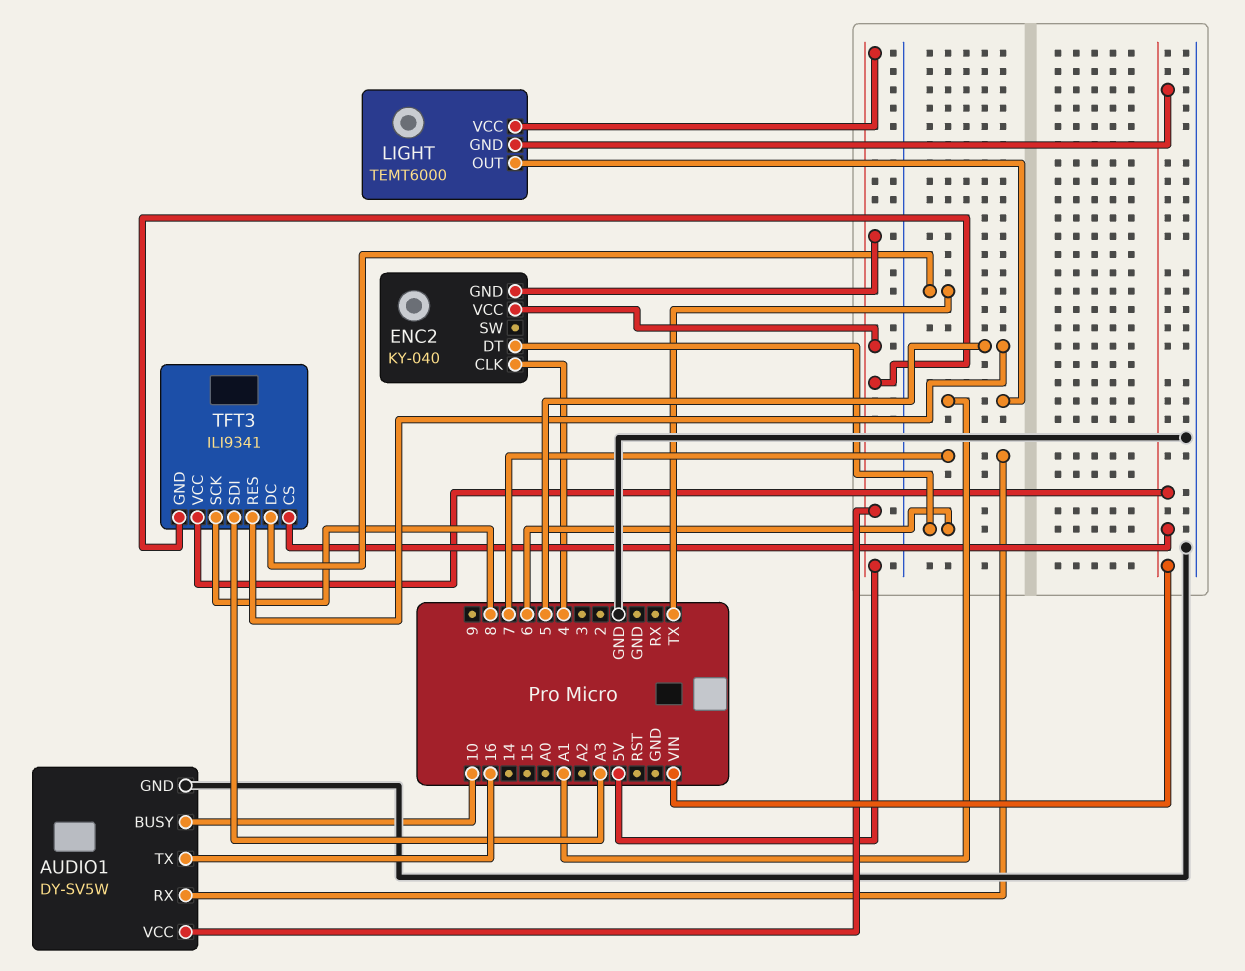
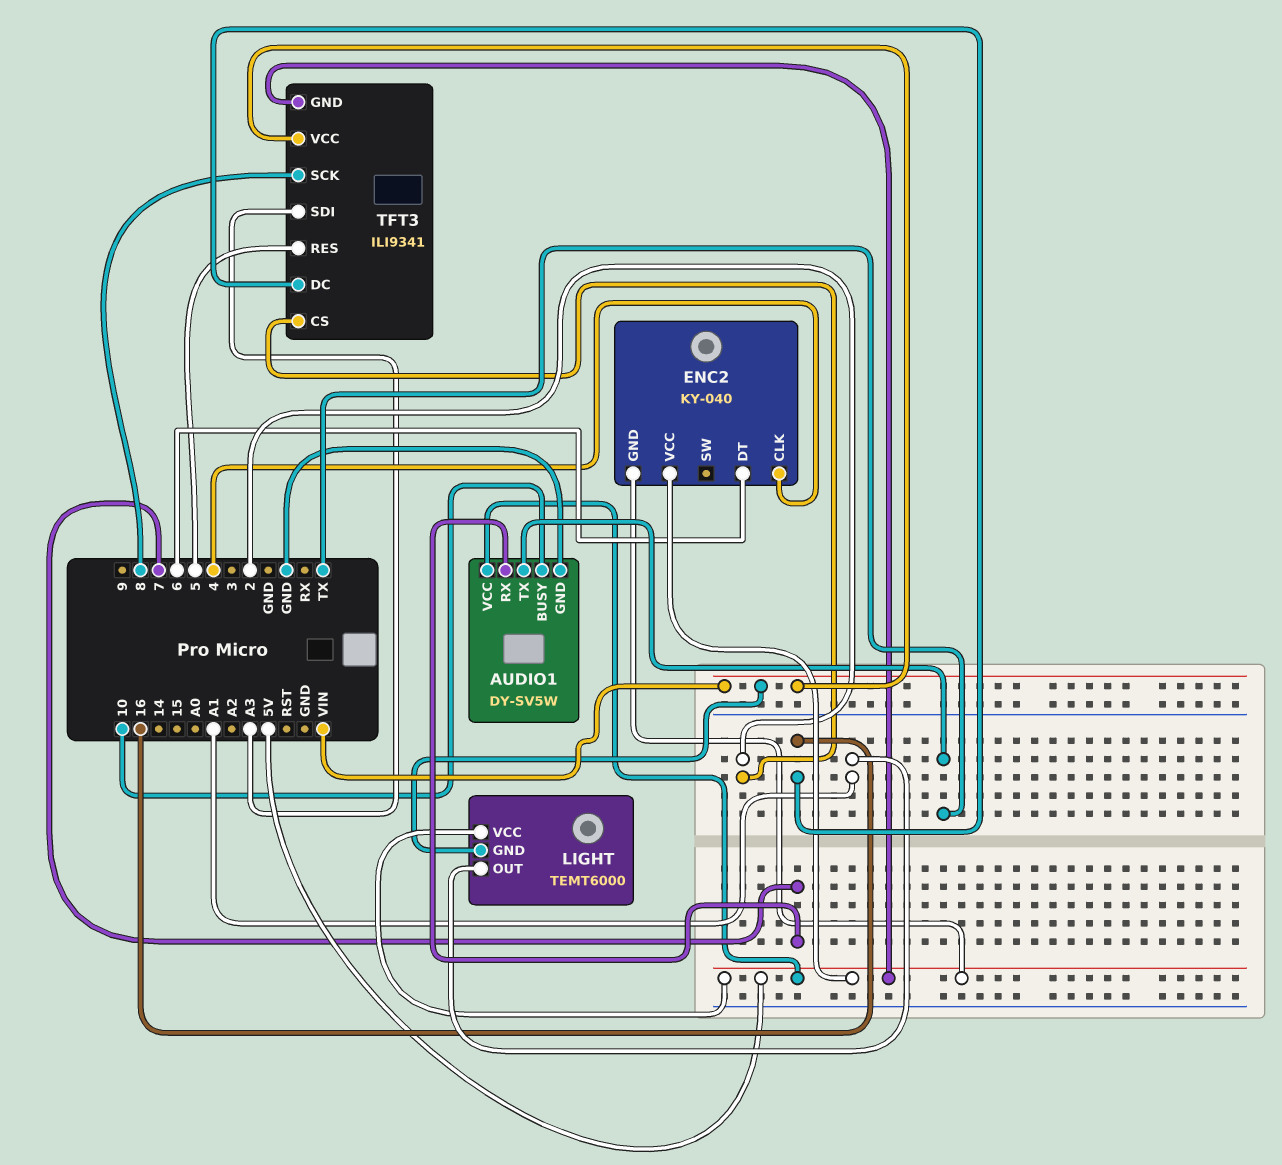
AUDIO1 pin TX: 16 -> TX
TFT3 pin CS: VIN -> 2
TFT3 pin DC: TX -> 16

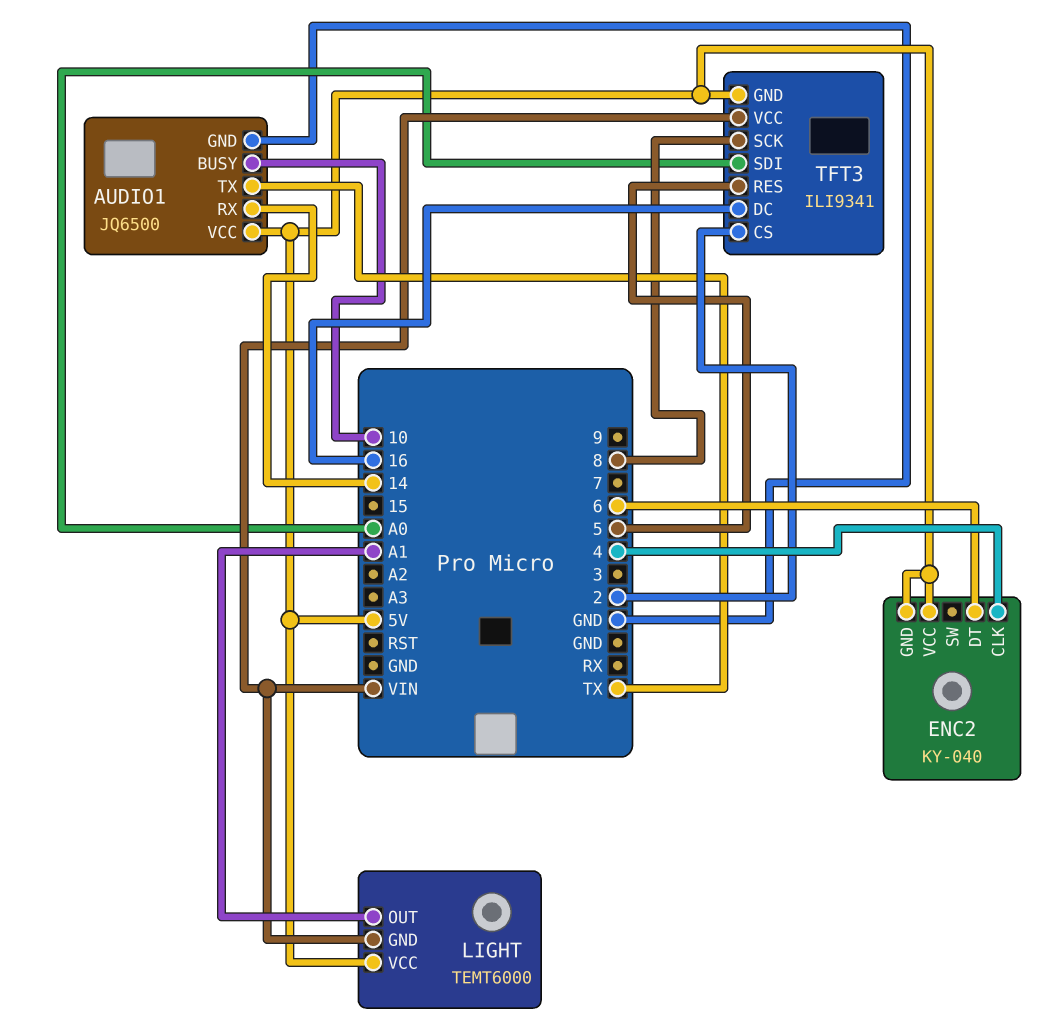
AUDIO1: DY-SV5W -> JQ6500
AUDIO1 pin RX: 7 -> 14
TFT3 pin SDI: A3 -> A0

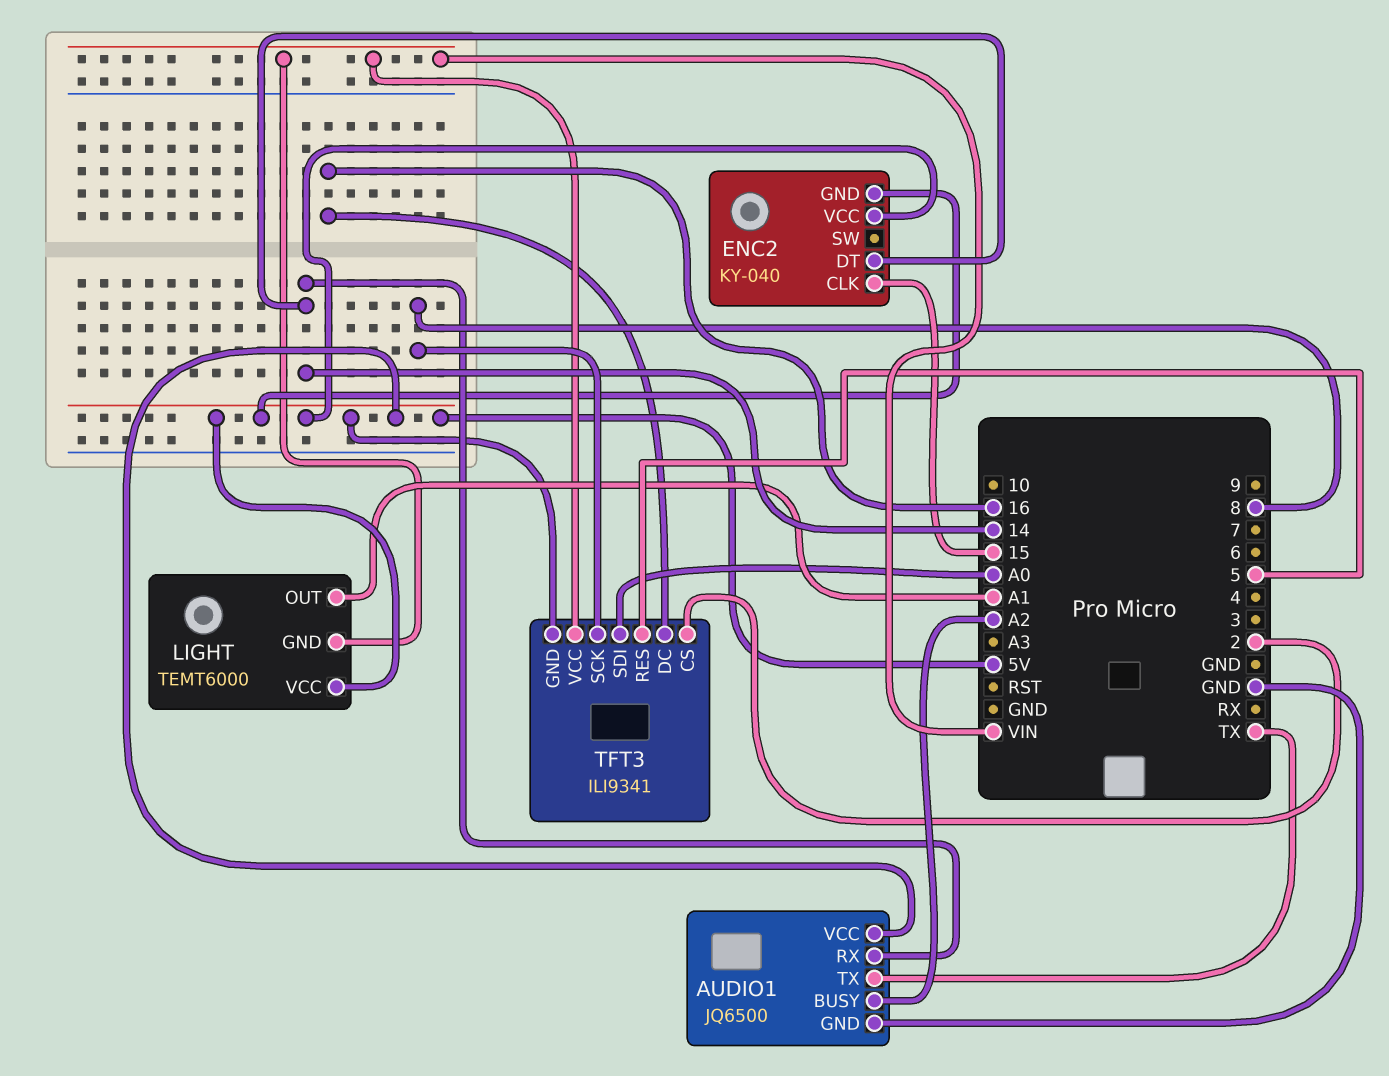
AUDIO1 pin BUSY: 10 -> A2
ENC2 pin CLK: 4 -> 15
ENC2 pin DT: 6 -> 14

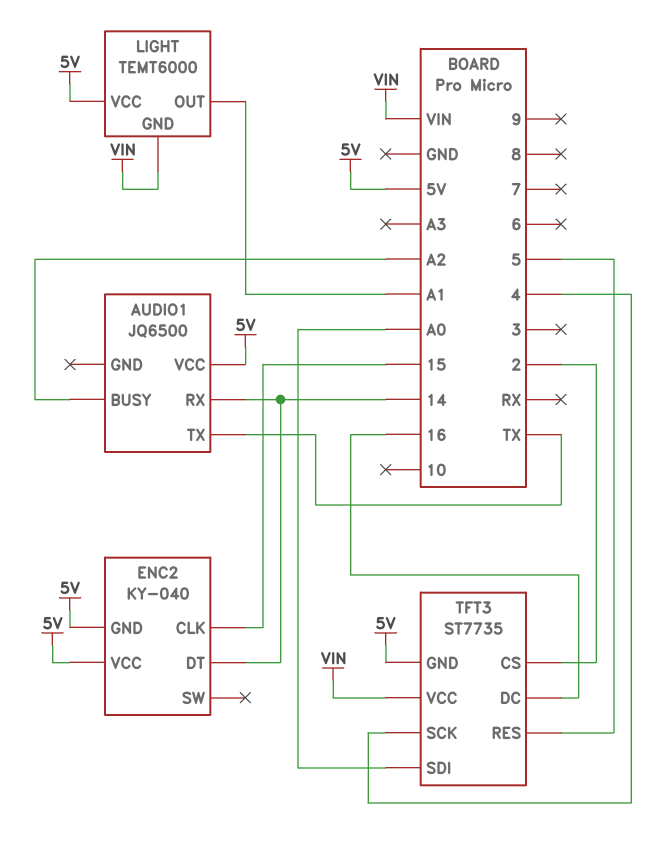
AUDIO1 pin GND: GND -> none
TFT3: ILI9341 -> ST7735
TFT3 pin SCK: 8 -> 4

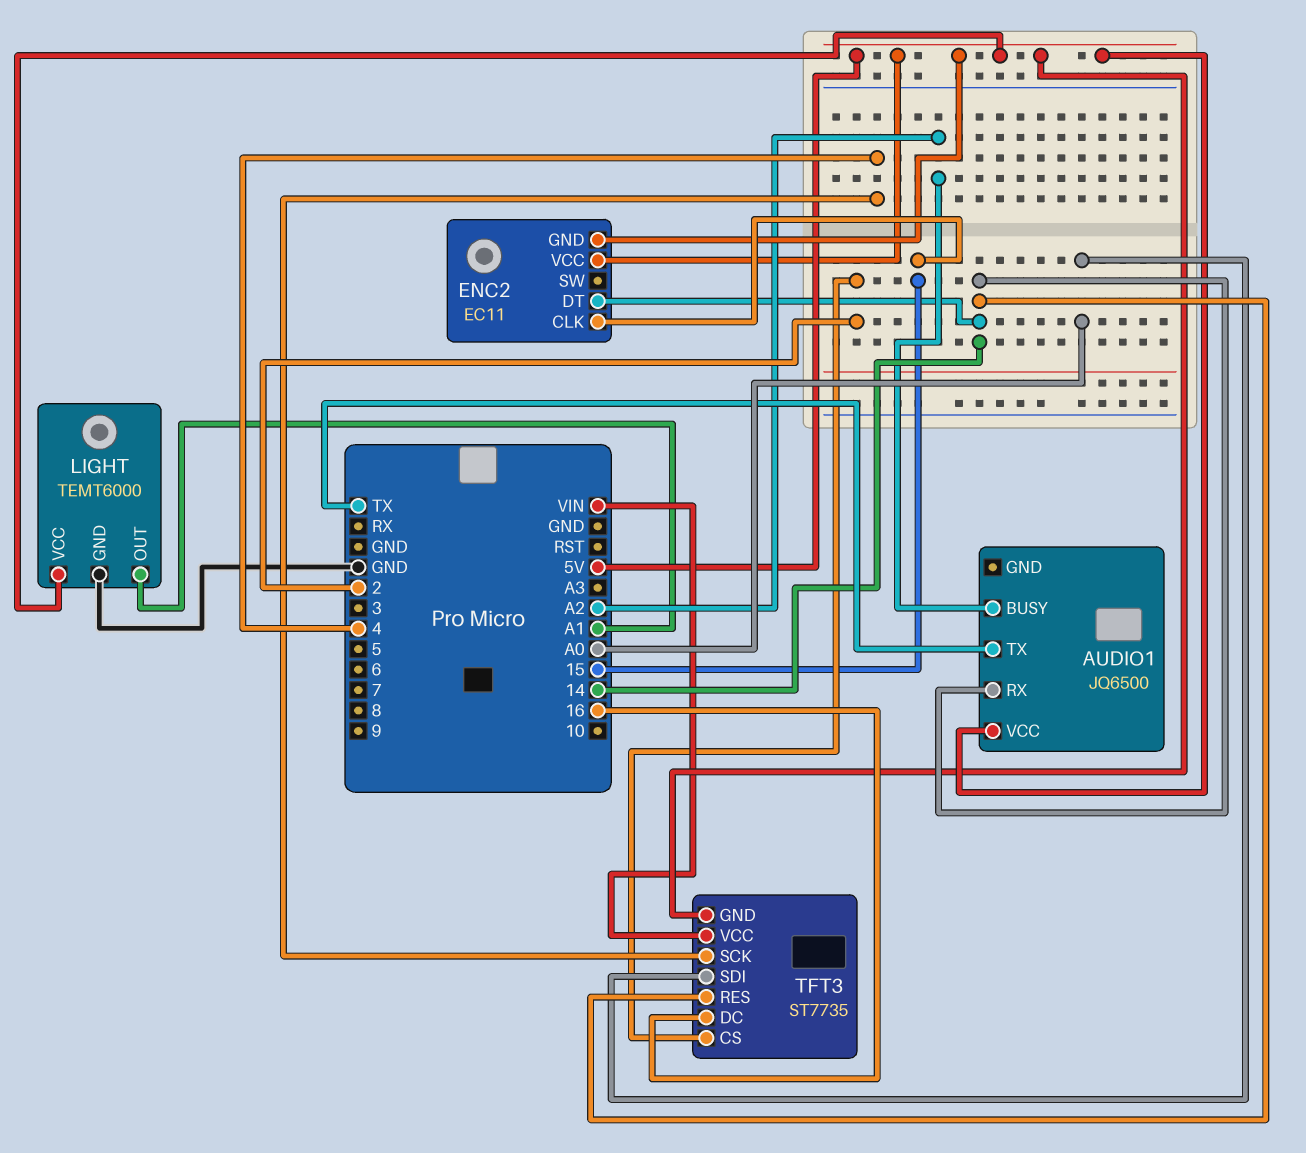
ENC2: KY-040 -> EC11
LIGHT pin GND: VIN -> GND
TFT3 pin RES: 5 -> 14

